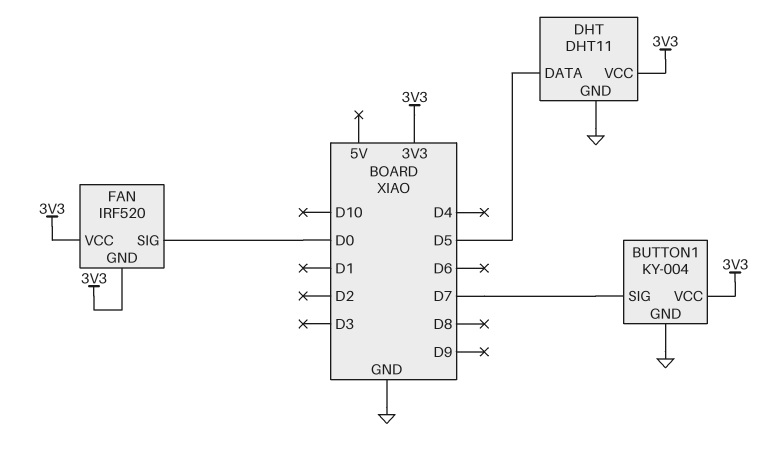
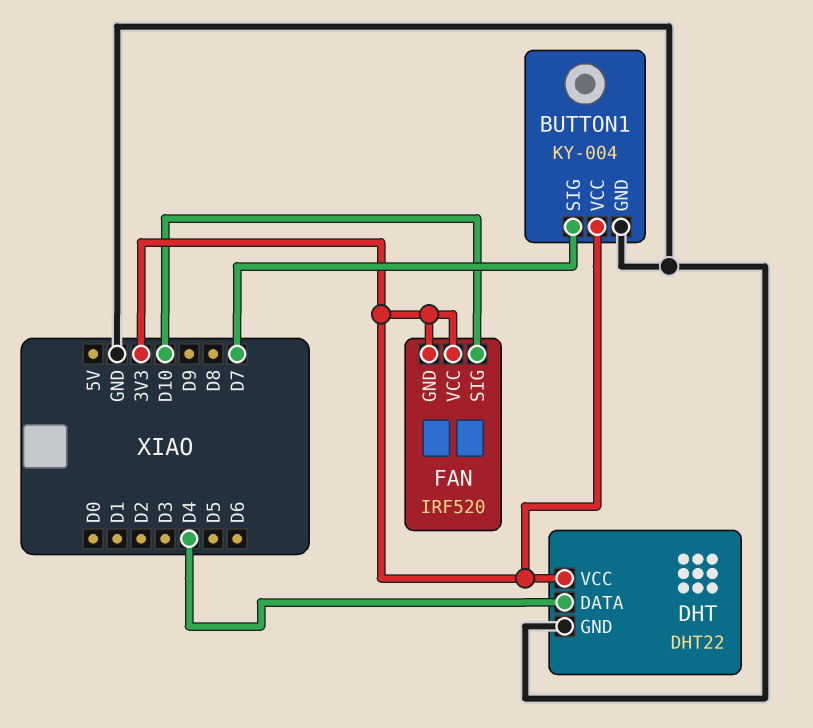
DHT: DHT11 -> DHT22
DHT pin DATA: D5 -> D4
FAN pin SIG: D0 -> D10

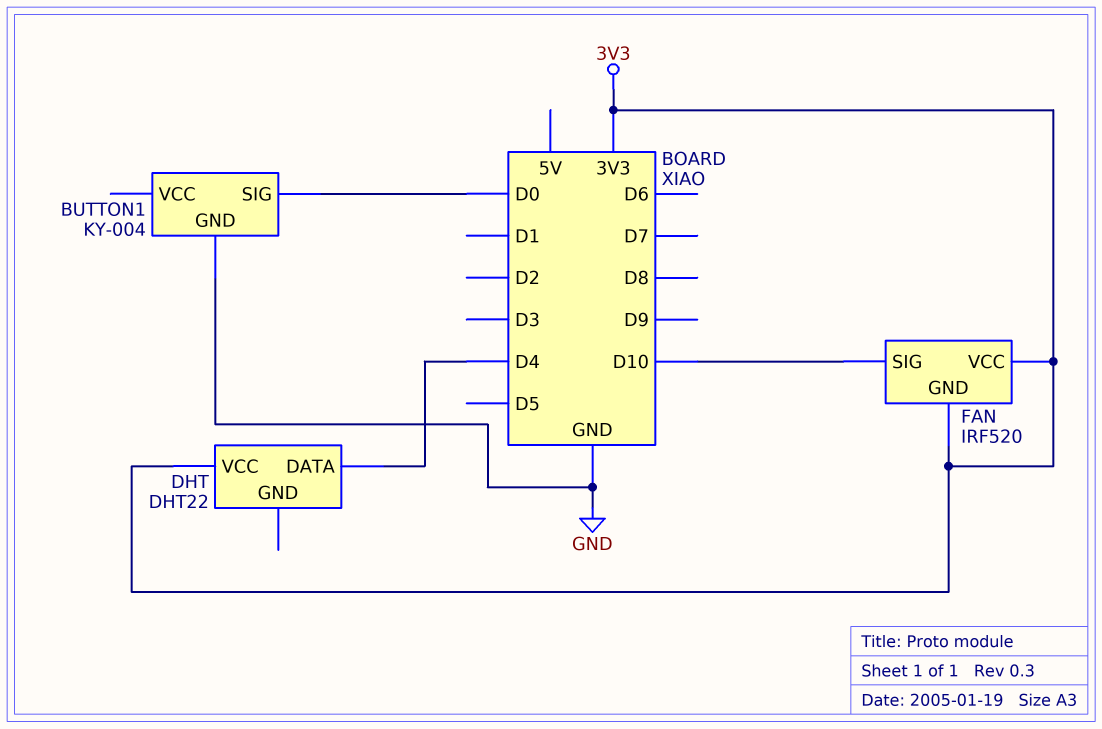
BUTTON1 pin SIG: D7 -> D0
BUTTON1 pin VCC: 3V3 -> none
DHT pin GND: GND -> none

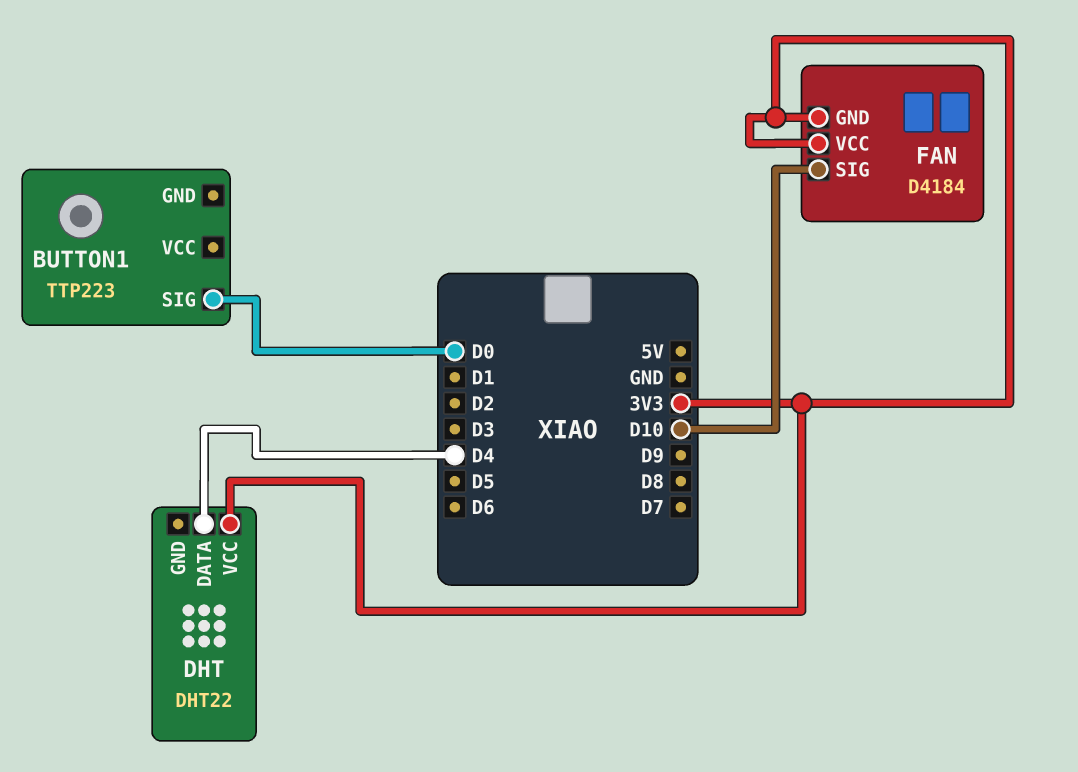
BUTTON1: KY-004 -> TTP223
BUTTON1 pin GND: GND -> none
FAN: IRF520 -> D4184

